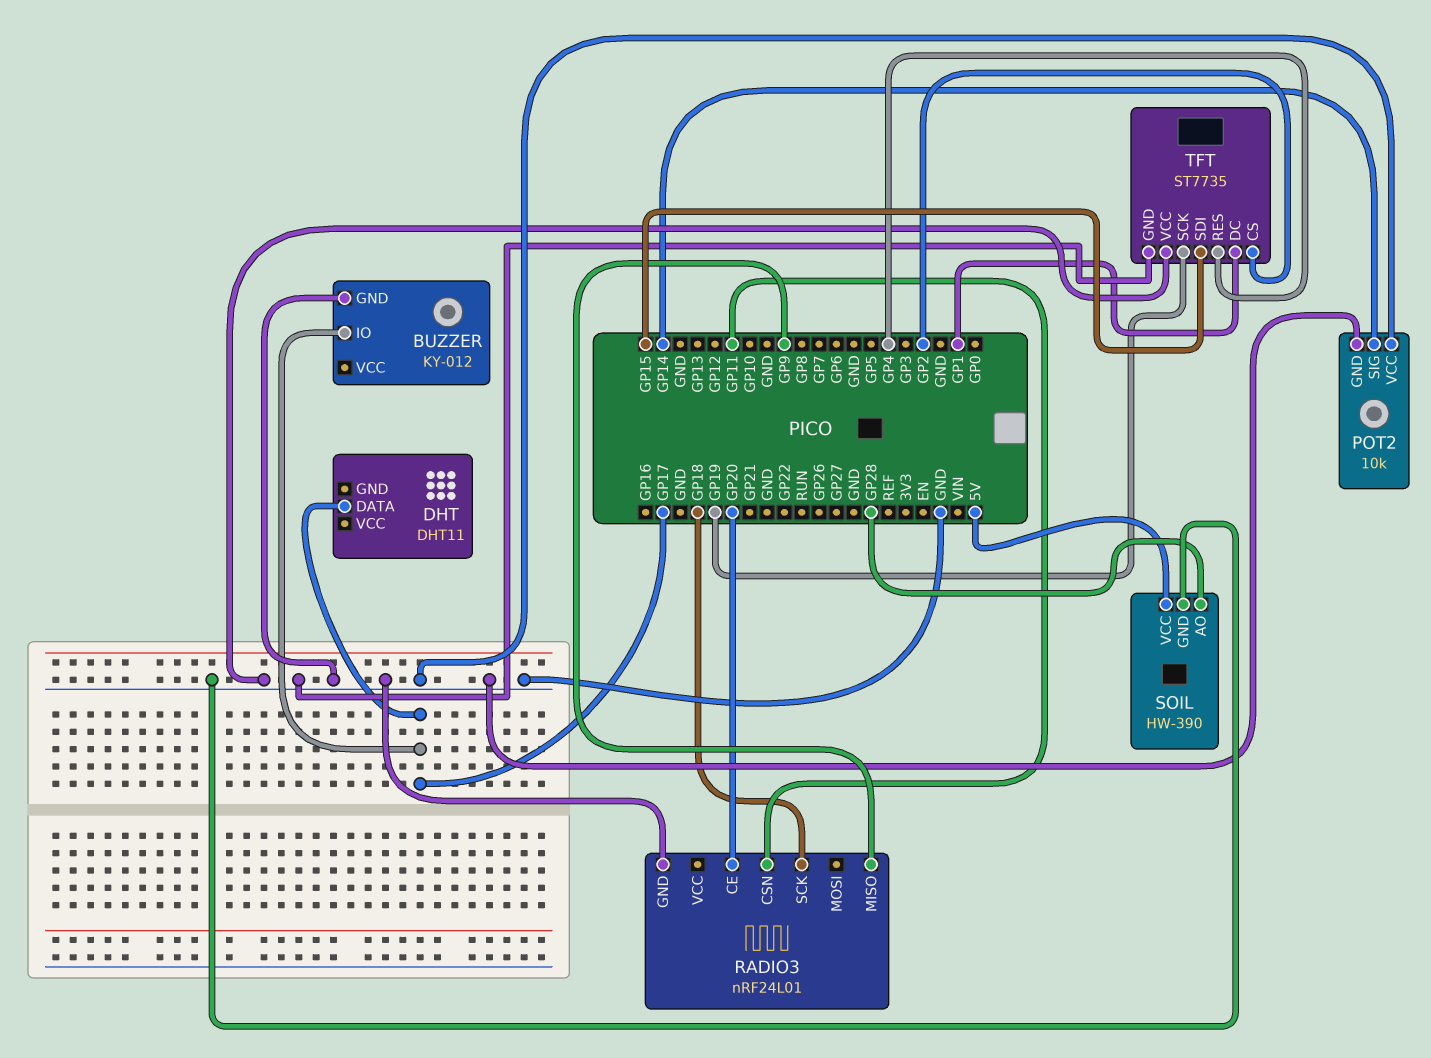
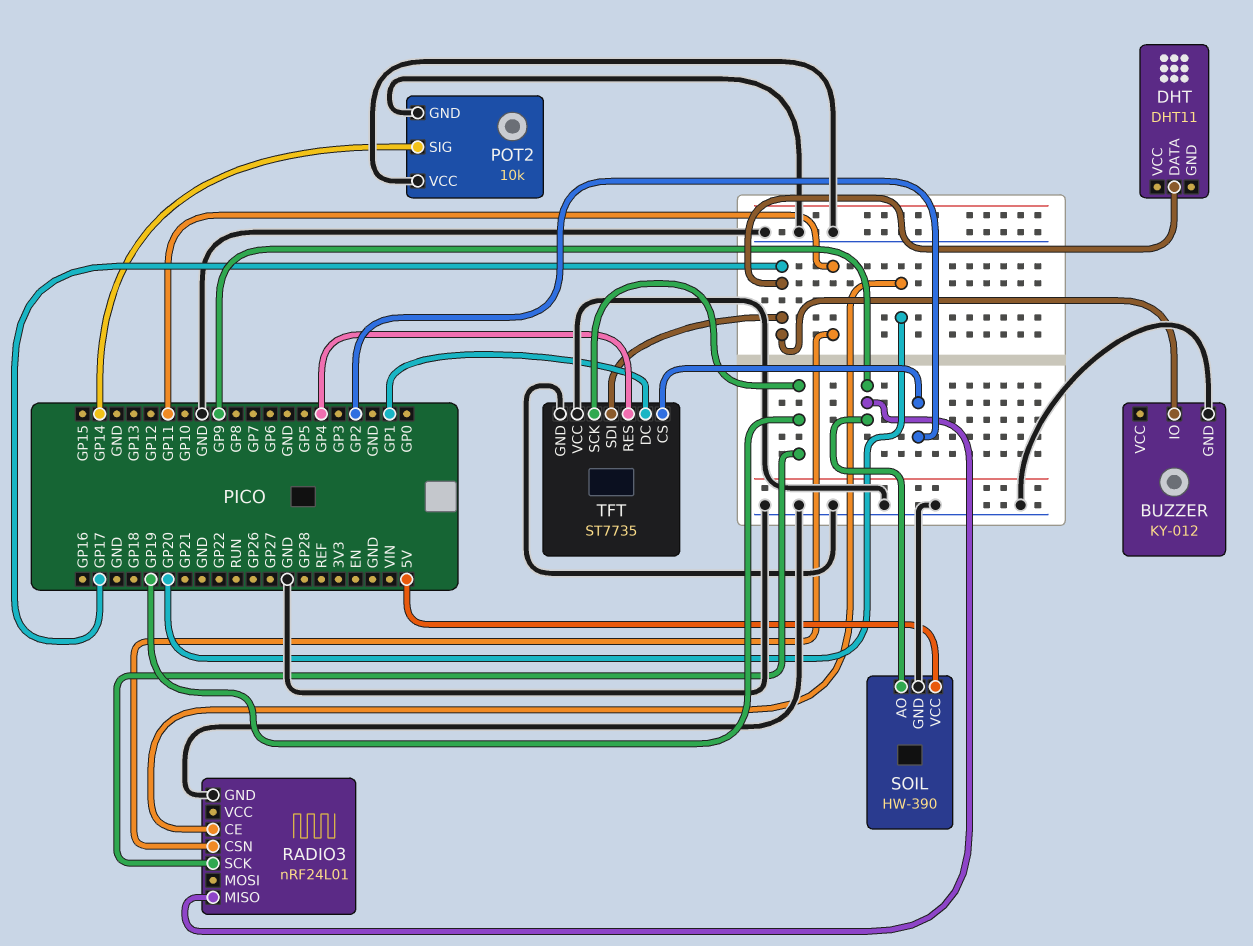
RADIO3 pin SCK: GP18 -> GP19
SOIL pin AO: GP28 -> GP9
TFT pin SDI: GP15 -> GP17

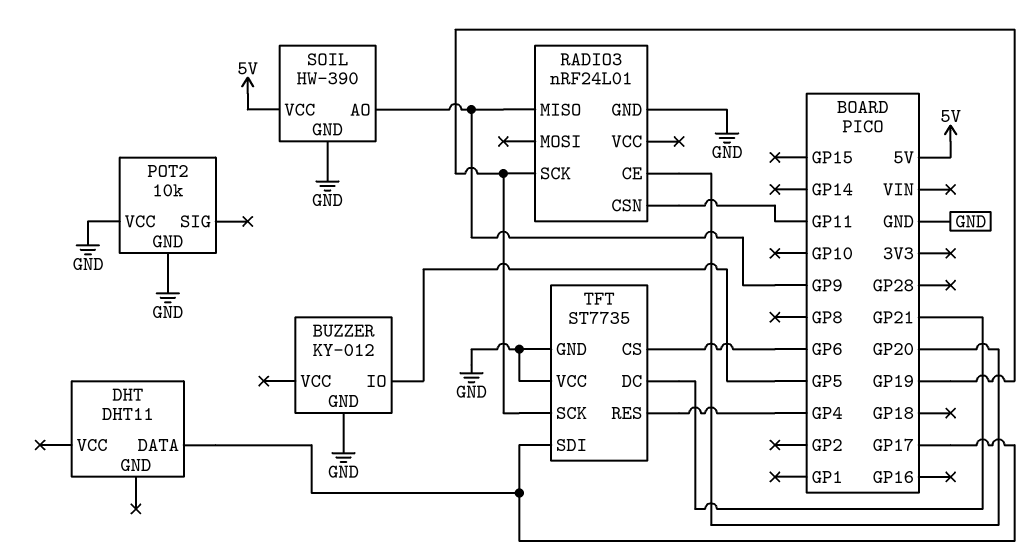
BUZZER pin IO: GP17 -> GP5
POT2 pin SIG: GP14 -> none
TFT pin CS: GP2 -> GP6
TFT pin DC: GP1 -> GP21

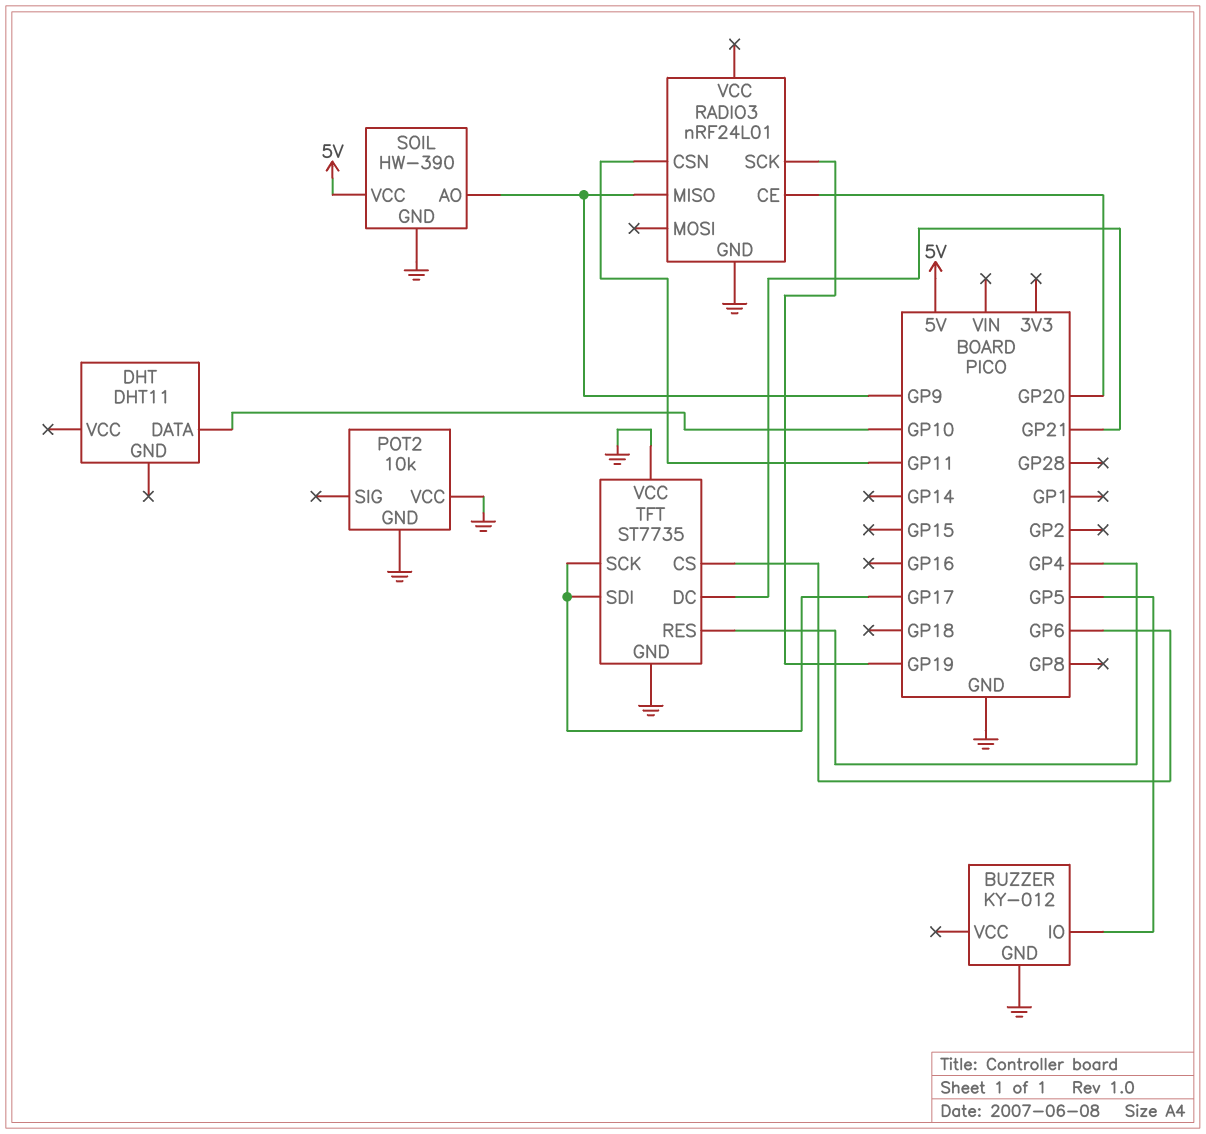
DHT pin DATA: GP17 -> GP10
TFT pin SCK: GP19 -> GP17

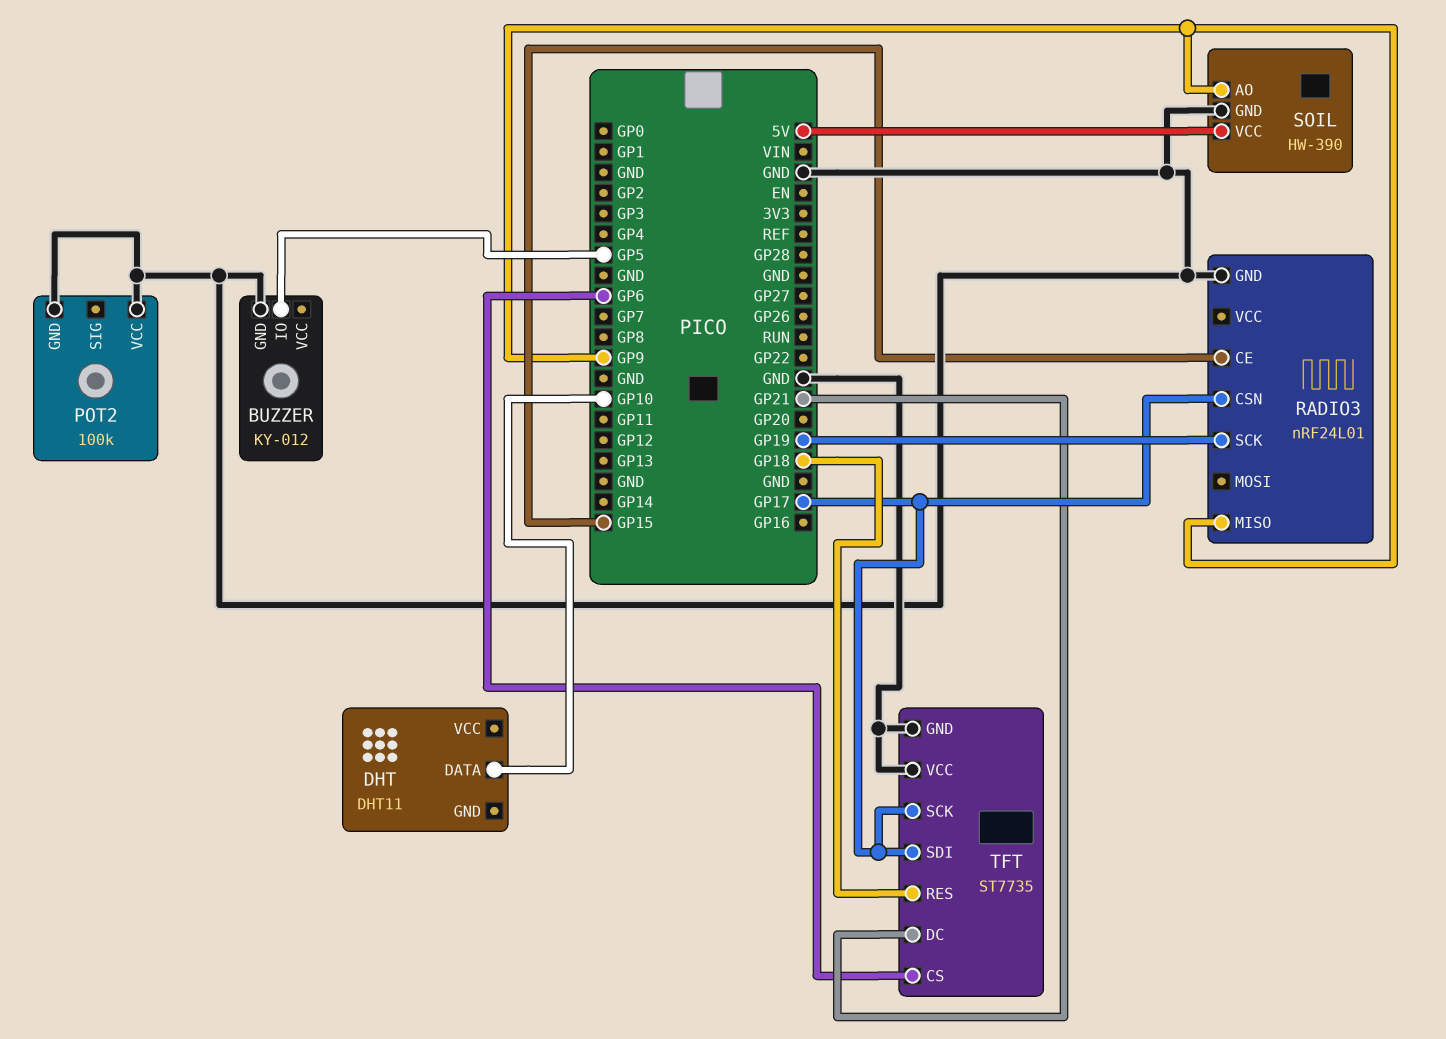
POT2: 10k -> 100k
RADIO3 pin CE: GP20 -> GP15
RADIO3 pin CSN: GP11 -> GP17
TFT pin RES: GP4 -> GP18

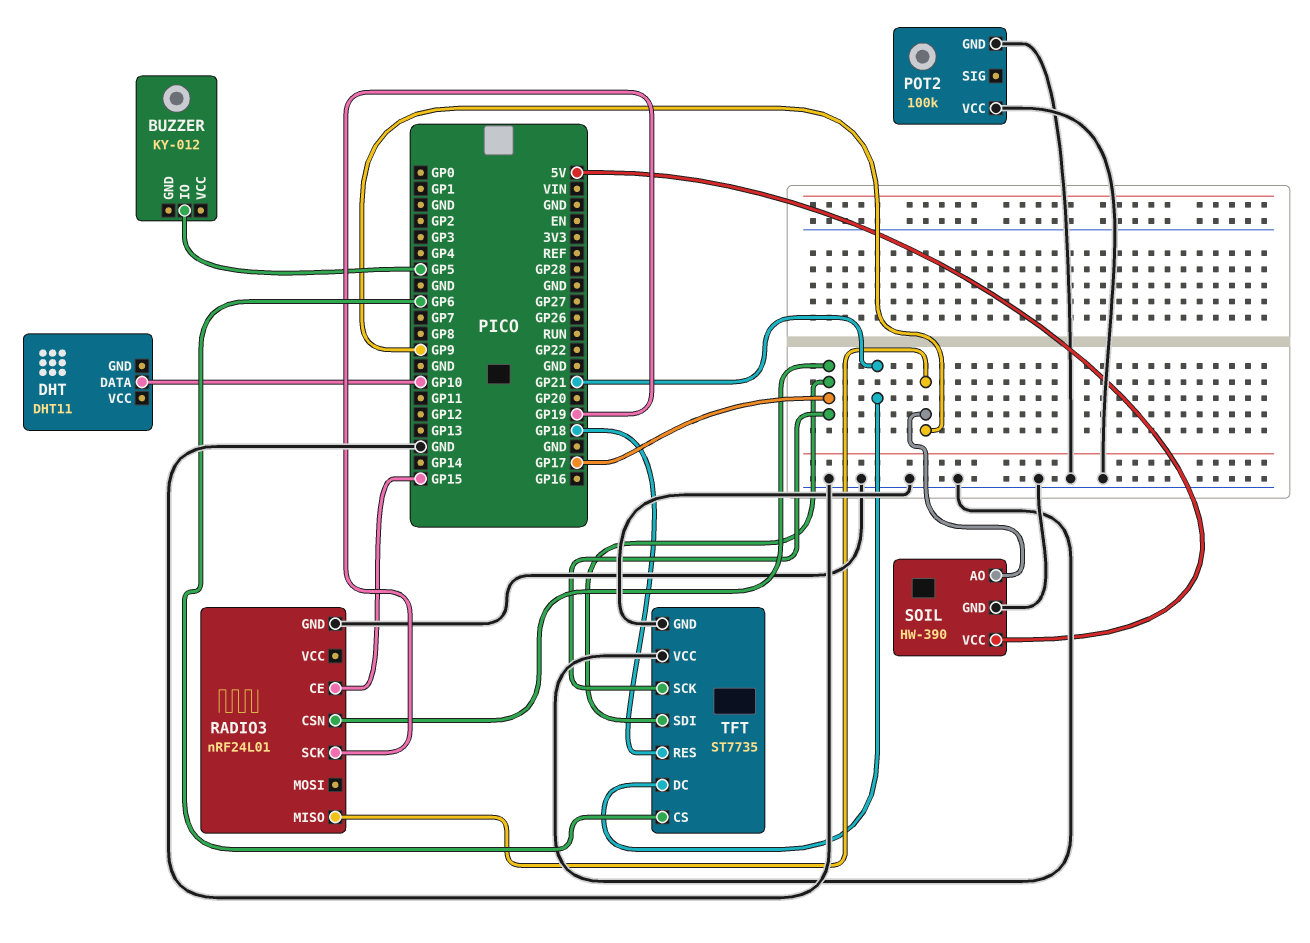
BUZZER pin GND: GND -> none

